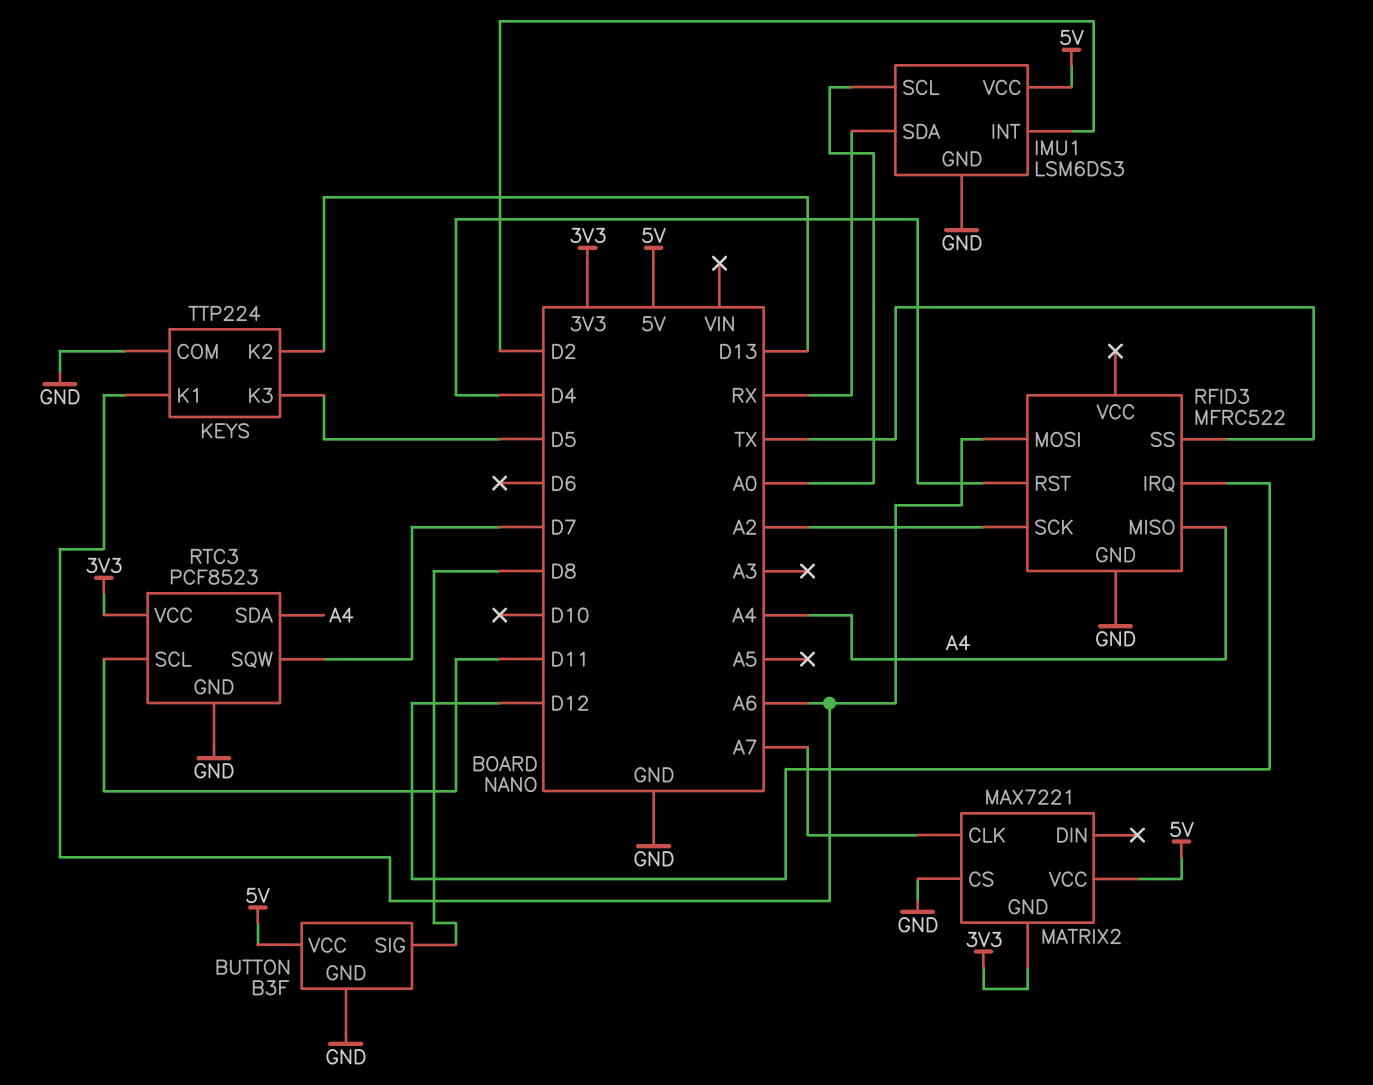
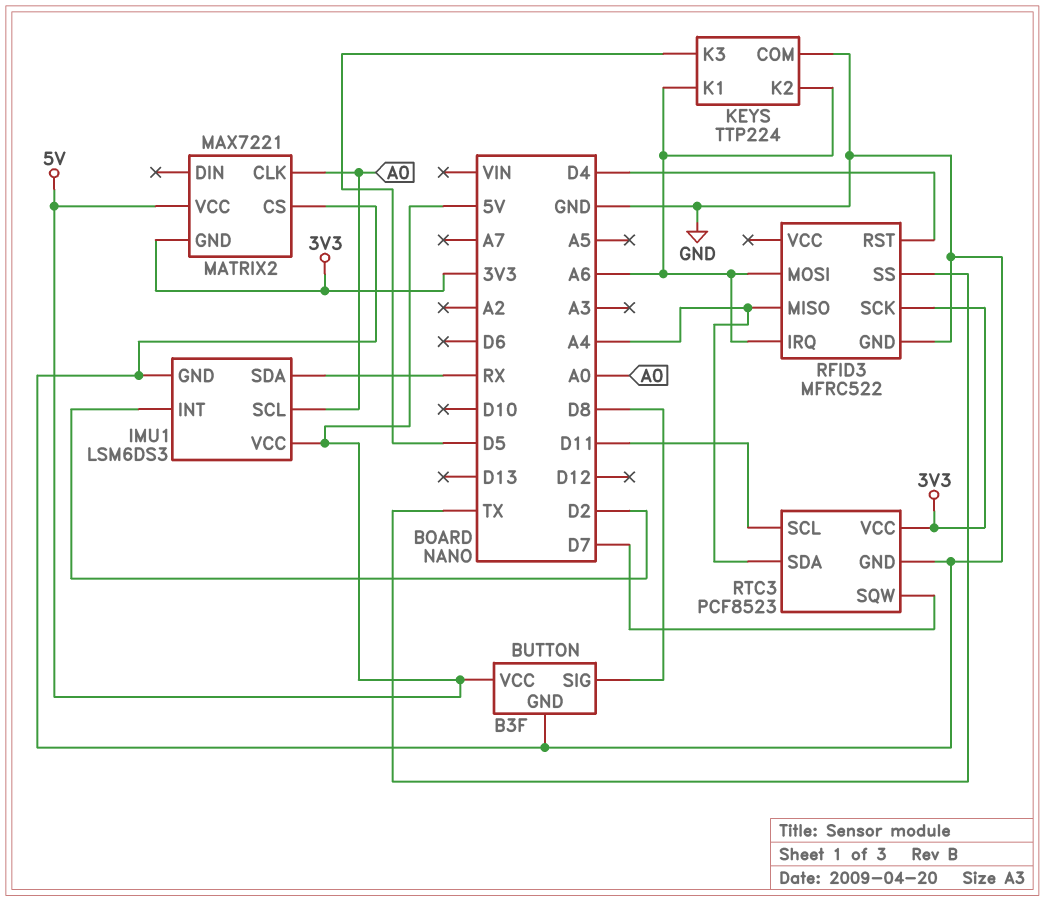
KEYS pin K2: D13 -> A6
MATRIX2 pin CLK: A7 -> A0
RFID3 pin IRQ: D12 -> A6
RFID3 pin SCK: A2 -> 3V3

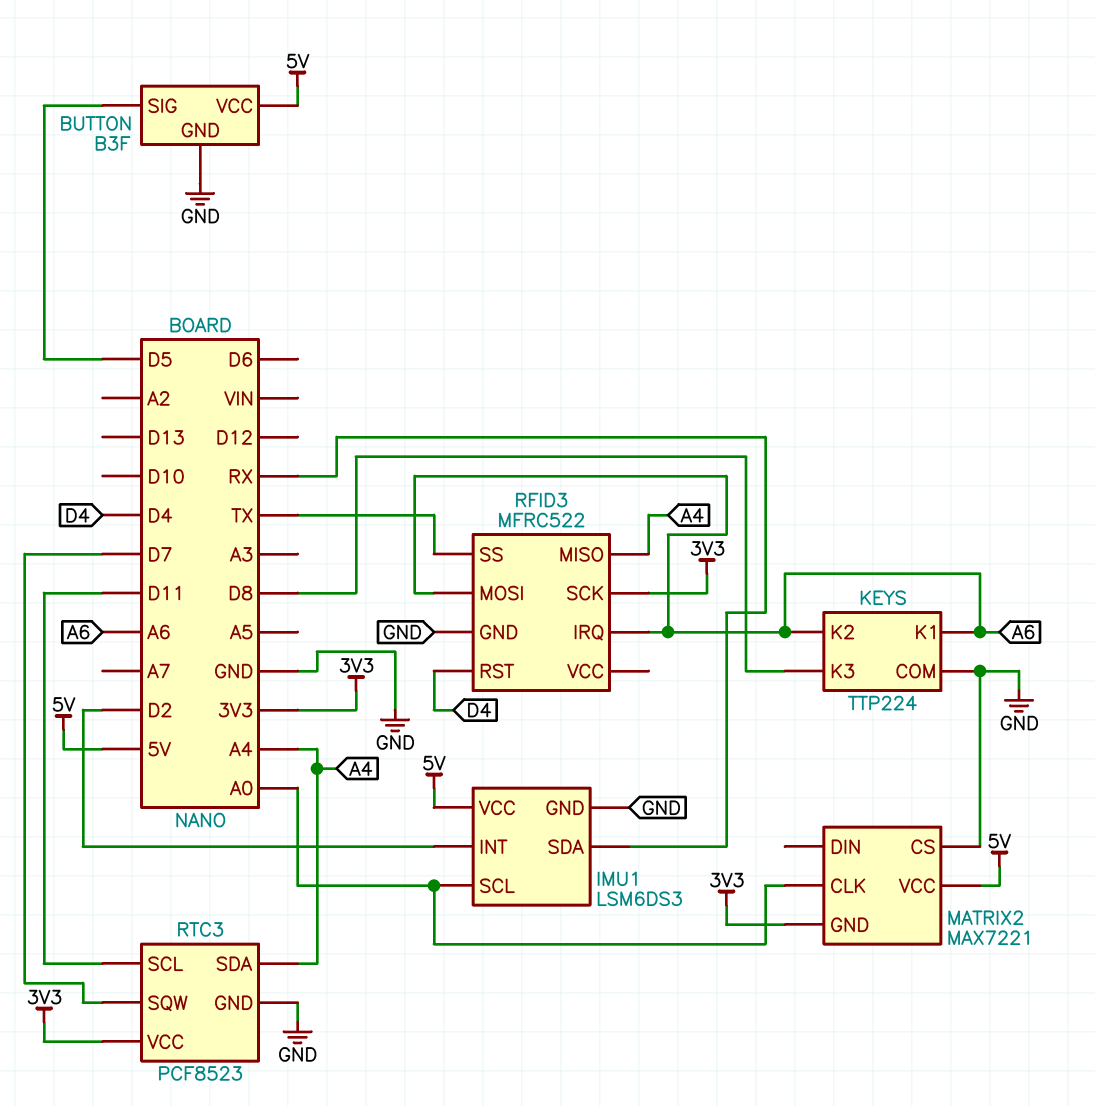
BUTTON pin SIG: D8 -> D5
KEYS pin K3: D5 -> D8

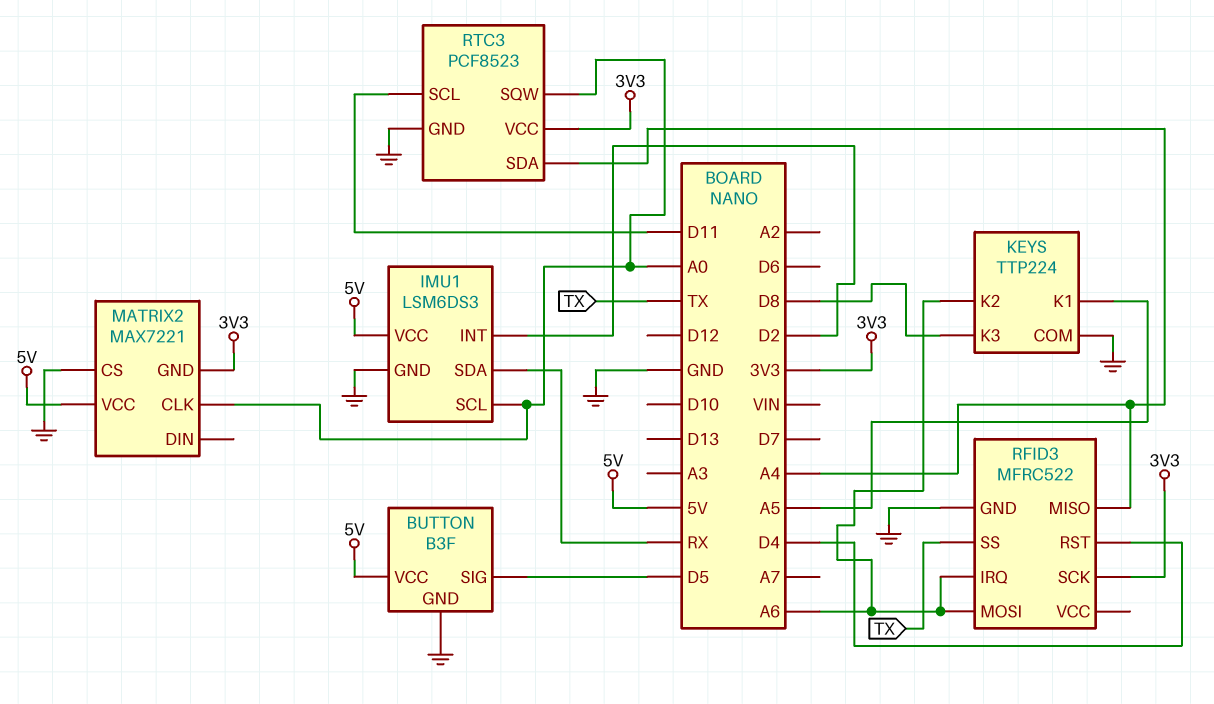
KEYS pin K1: A6 -> A5
RTC3 pin SQW: D7 -> A0

